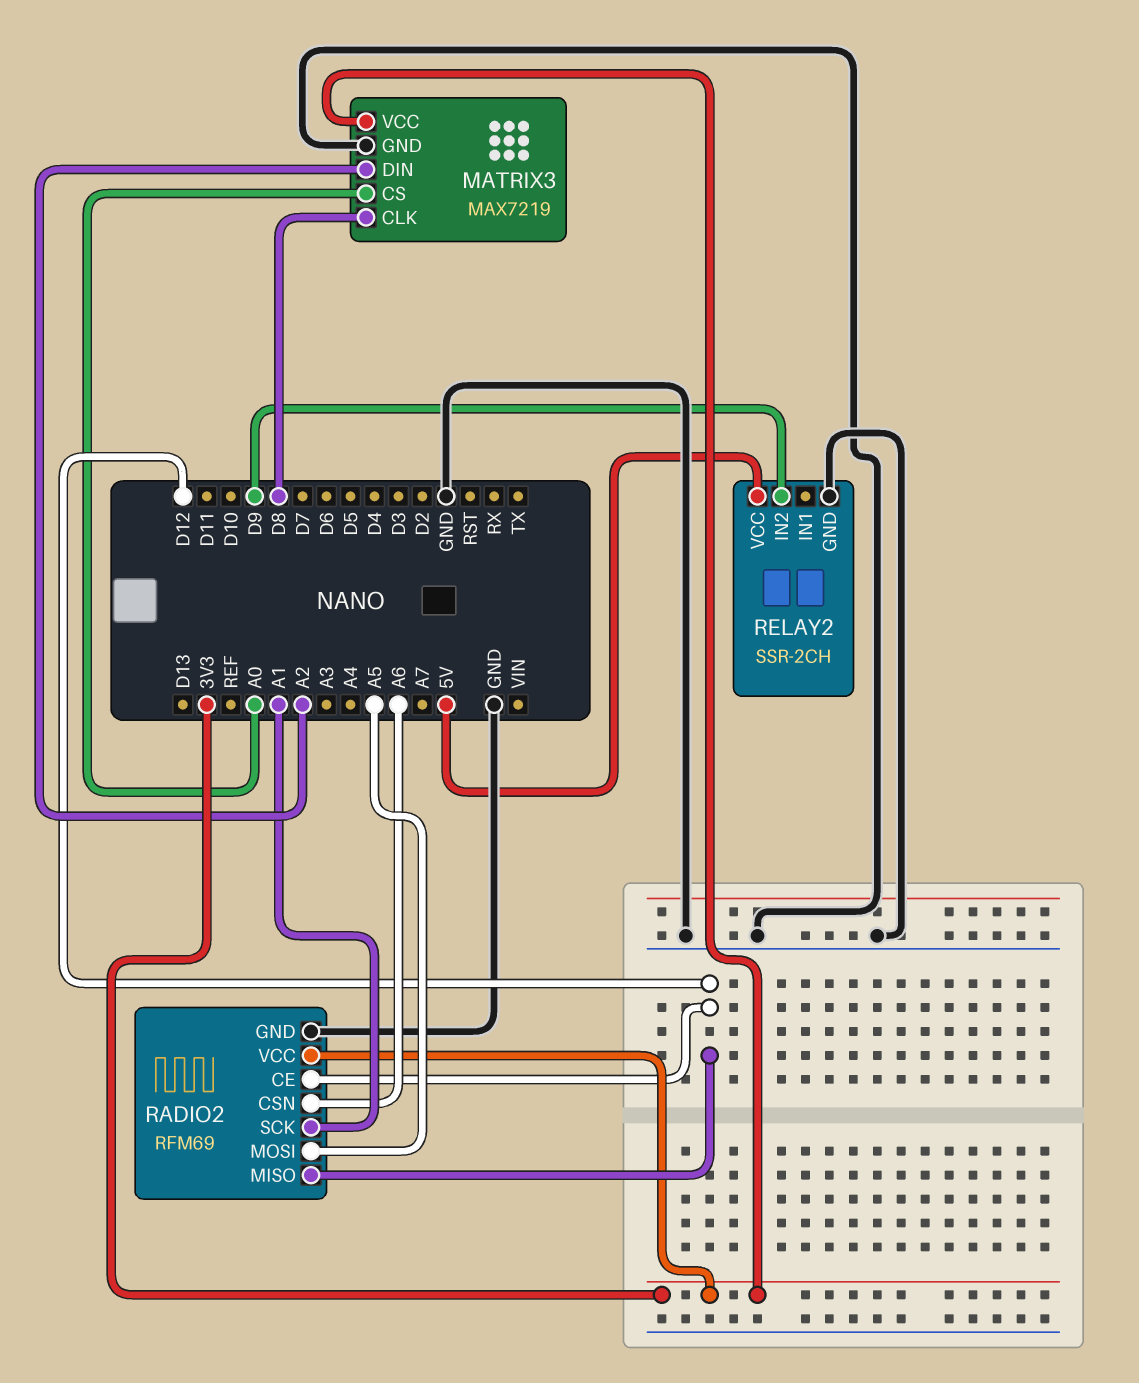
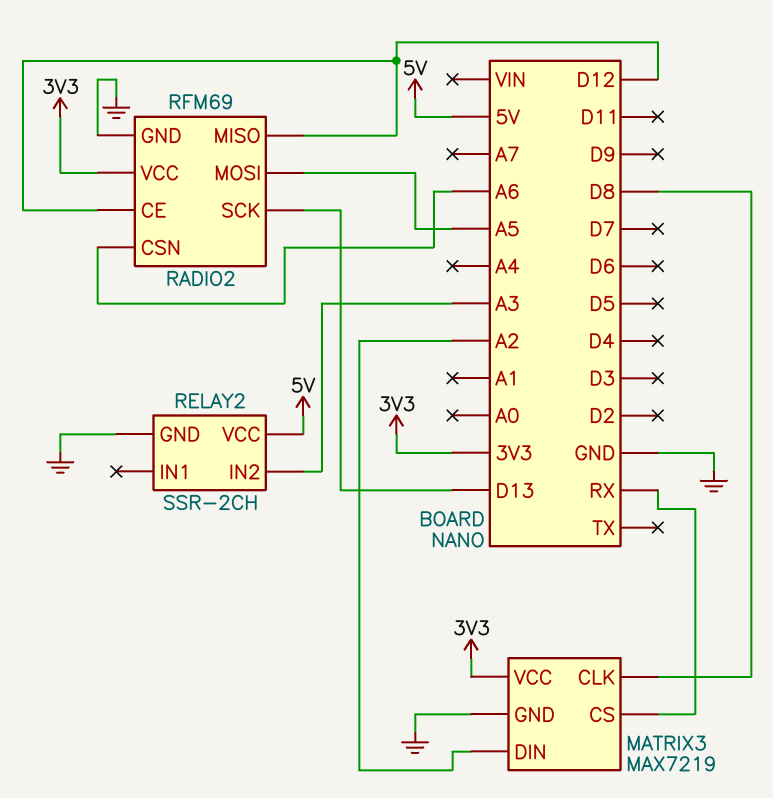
MATRIX3 pin CS: A0 -> RX
RADIO2 pin SCK: A1 -> D13
RELAY2 pin IN2: D9 -> A3

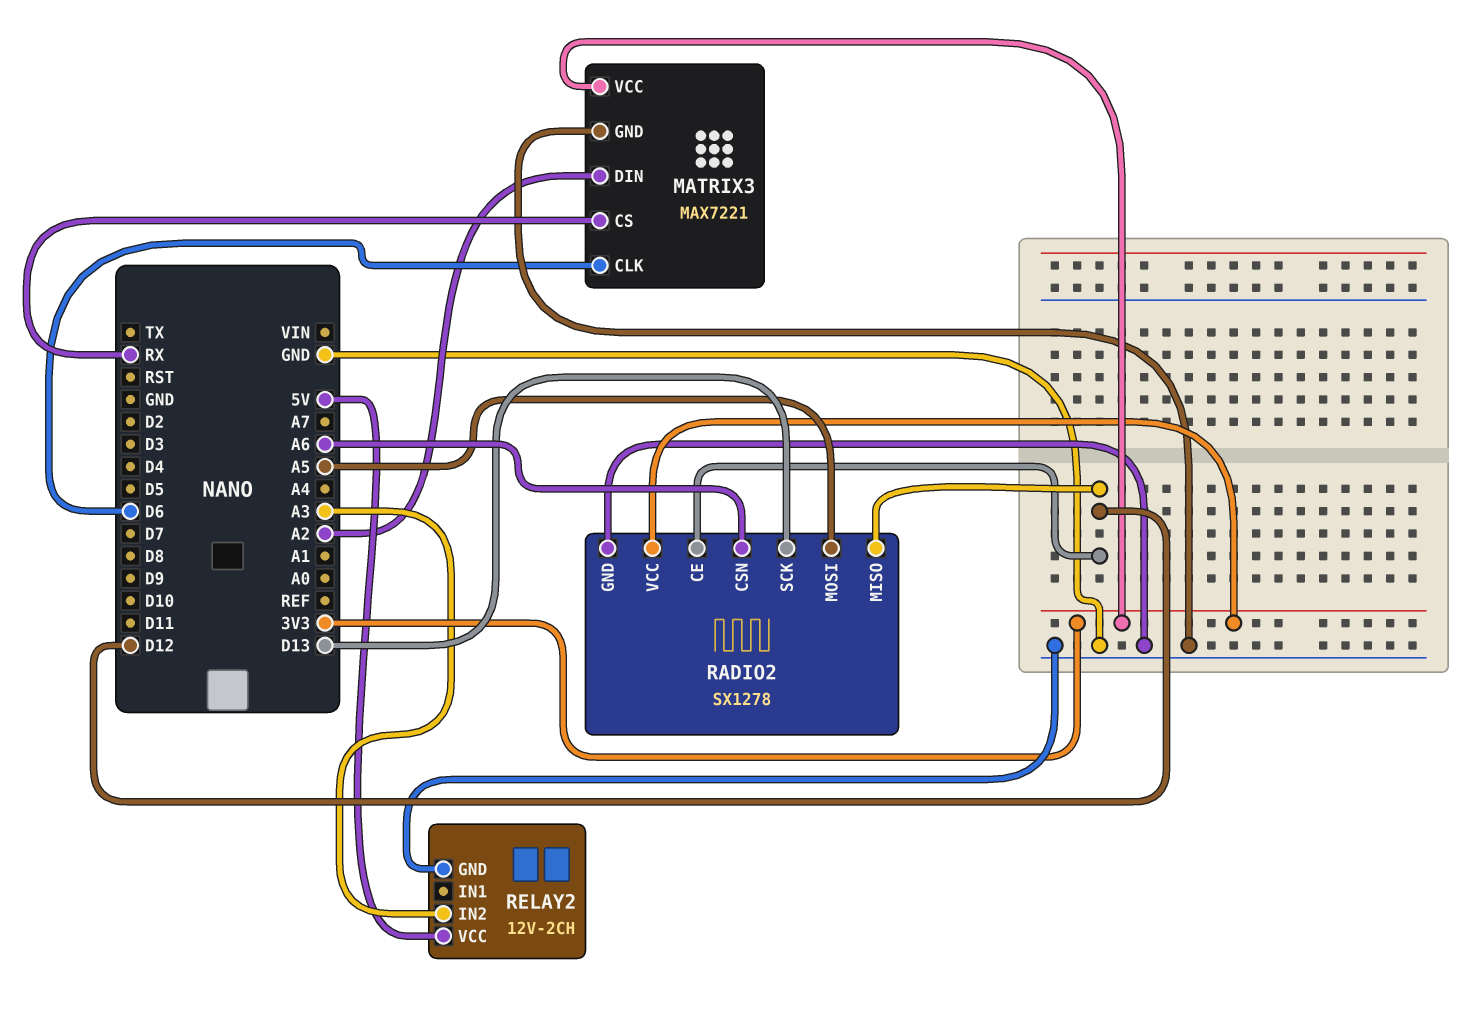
MATRIX3: MAX7219 -> MAX7221
MATRIX3 pin CLK: D8 -> D6
RADIO2: RFM69 -> SX1278
RELAY2: SSR-2CH -> 12V-2CH

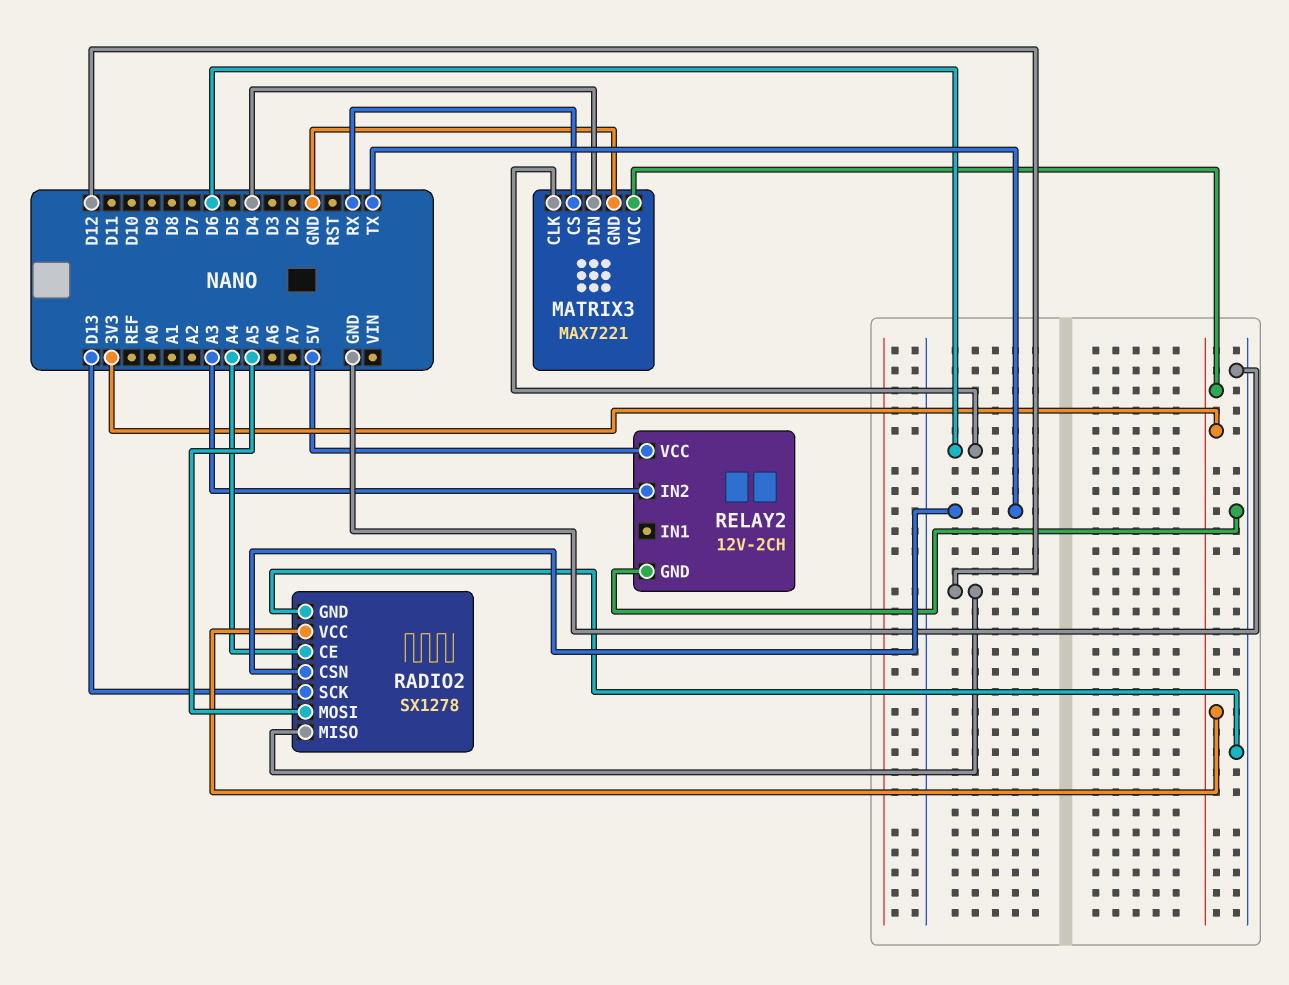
MATRIX3 pin DIN: A2 -> D4
RADIO2 pin CE: D12 -> A4
RADIO2 pin CSN: A6 -> TX

